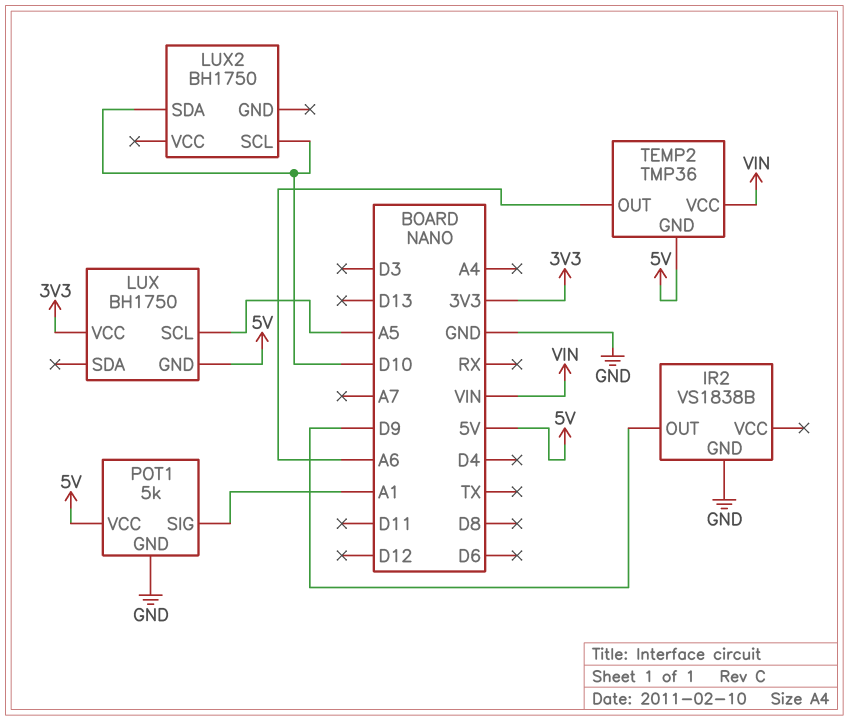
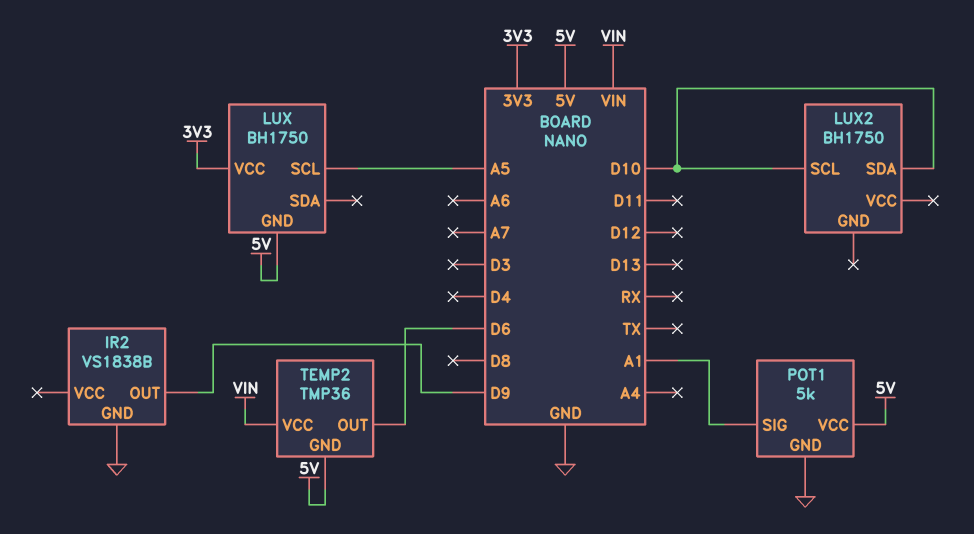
TEMP2 pin OUT: A6 -> D6

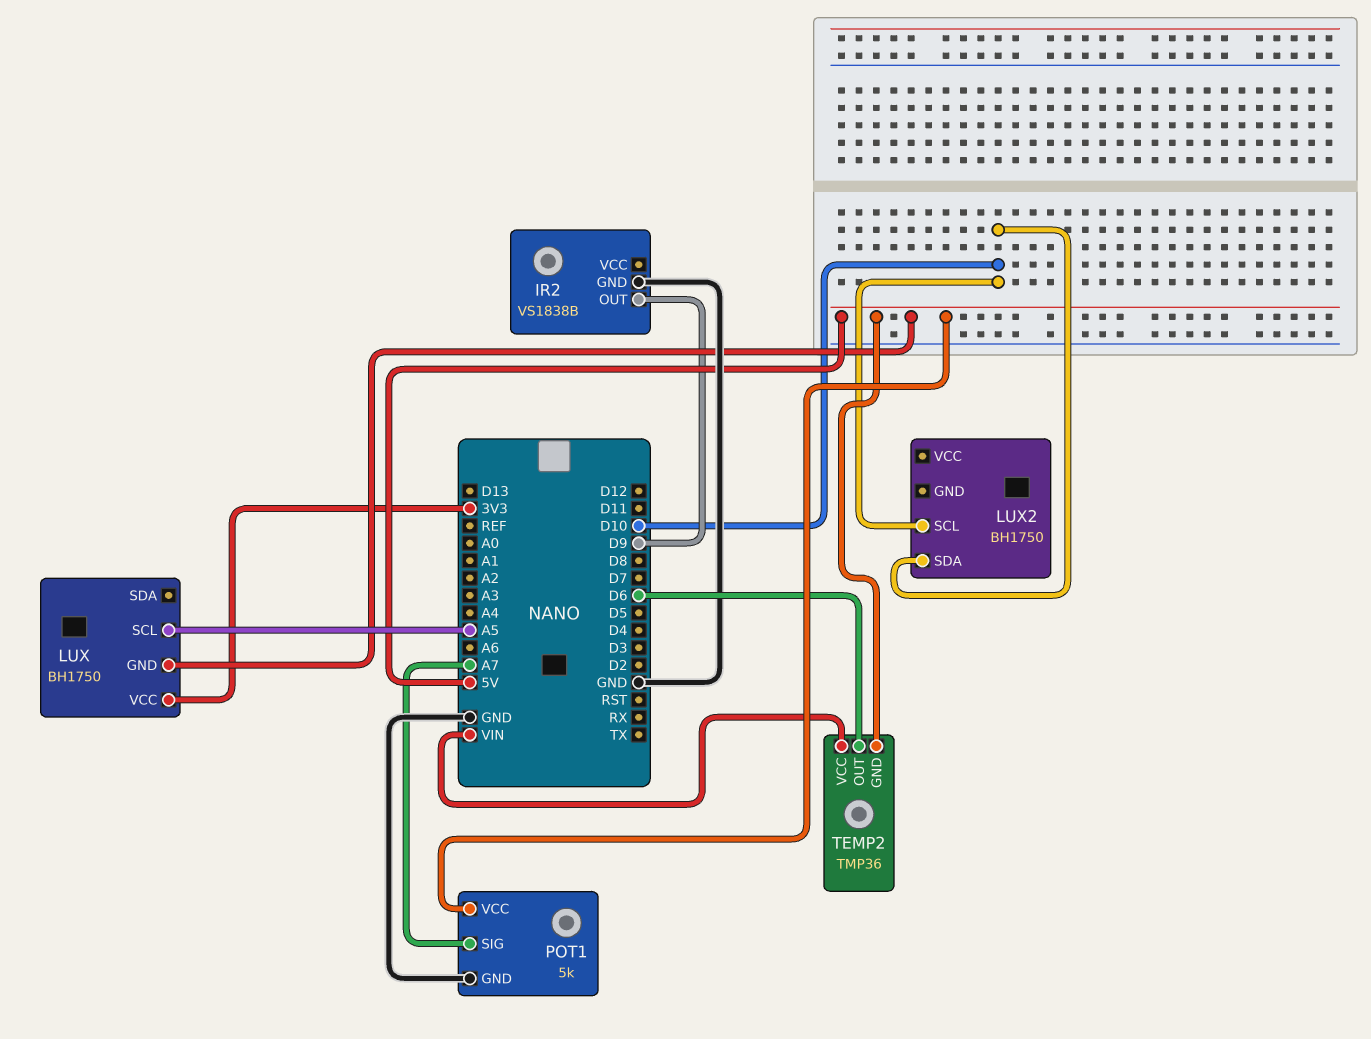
POT1 pin SIG: A1 -> A7

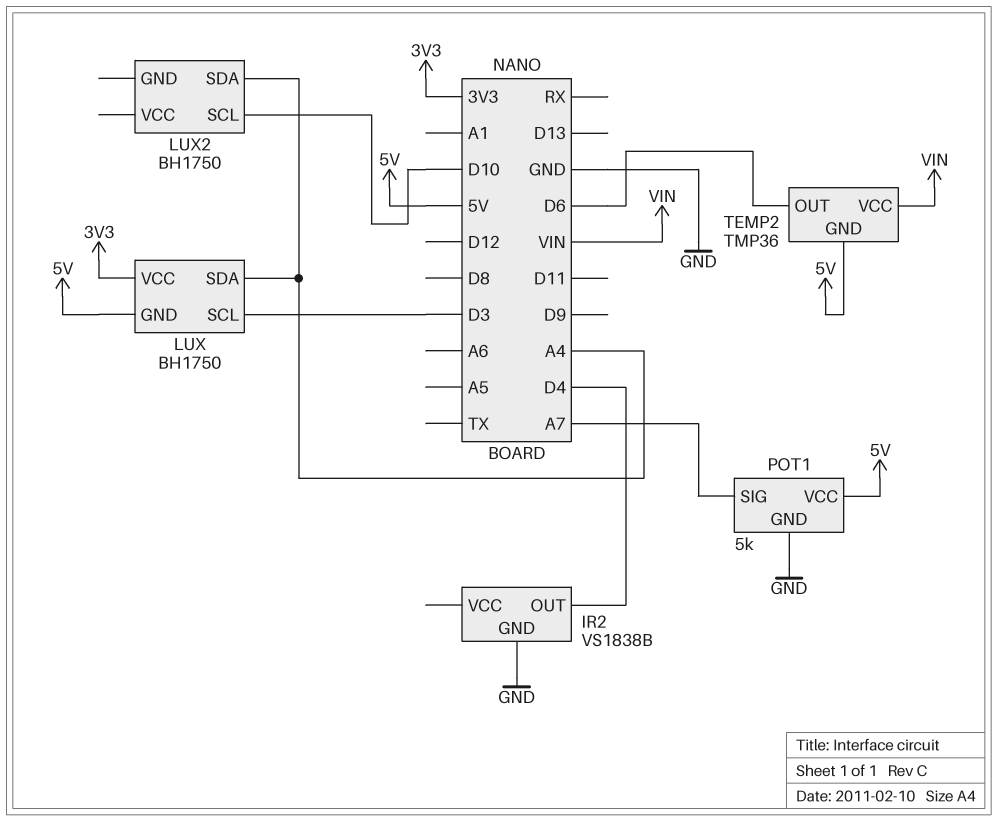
IR2 pin OUT: D9 -> D4
LUX pin SCL: A5 -> D3
LUX pin SDA: none -> A4
LUX2 pin SDA: D10 -> A4

